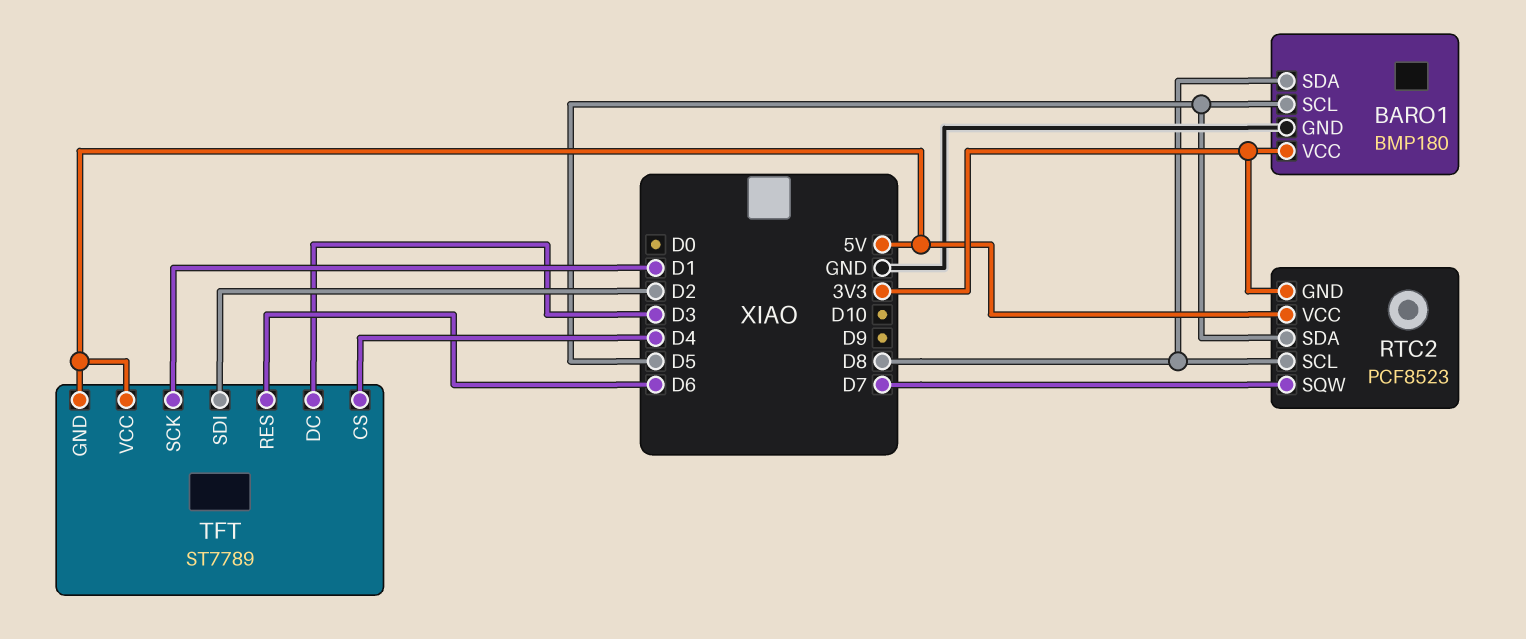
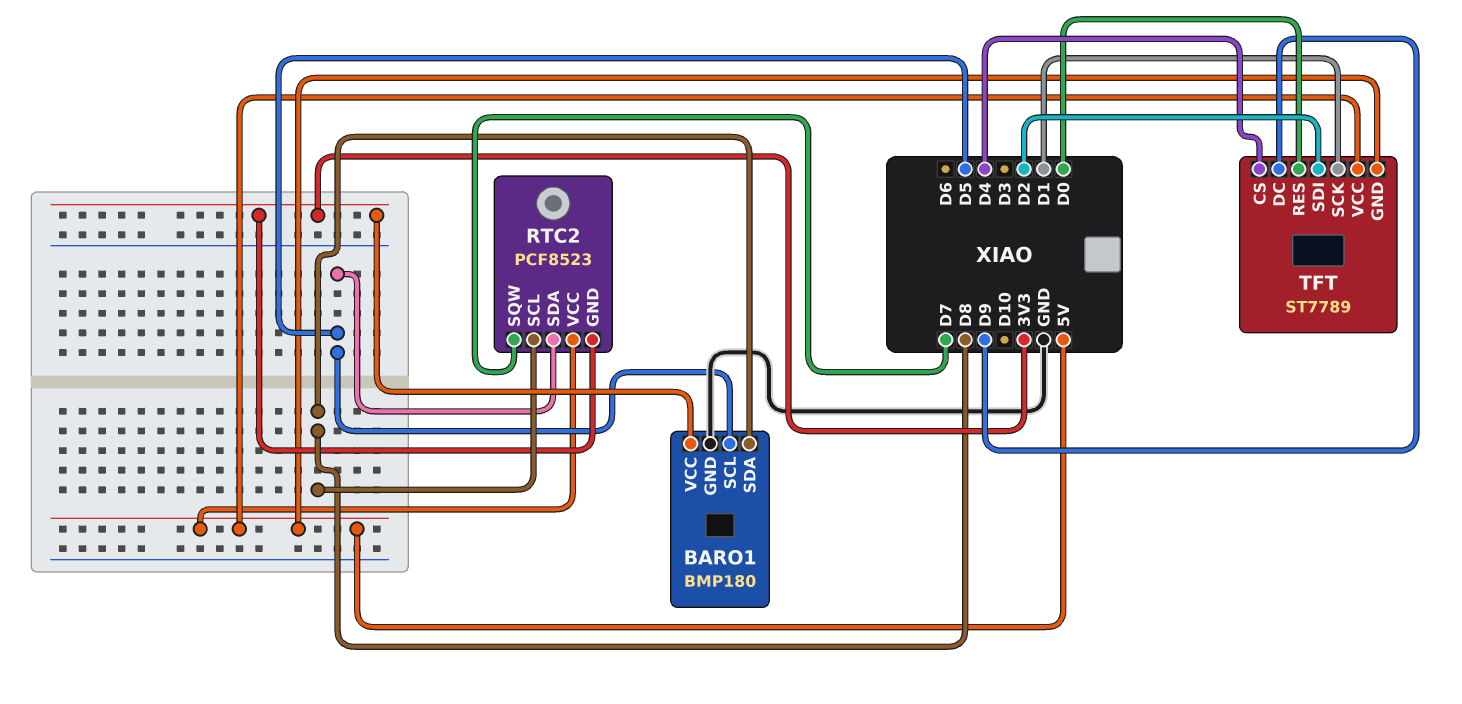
TFT pin DC: D3 -> D9
TFT pin RES: D6 -> D0

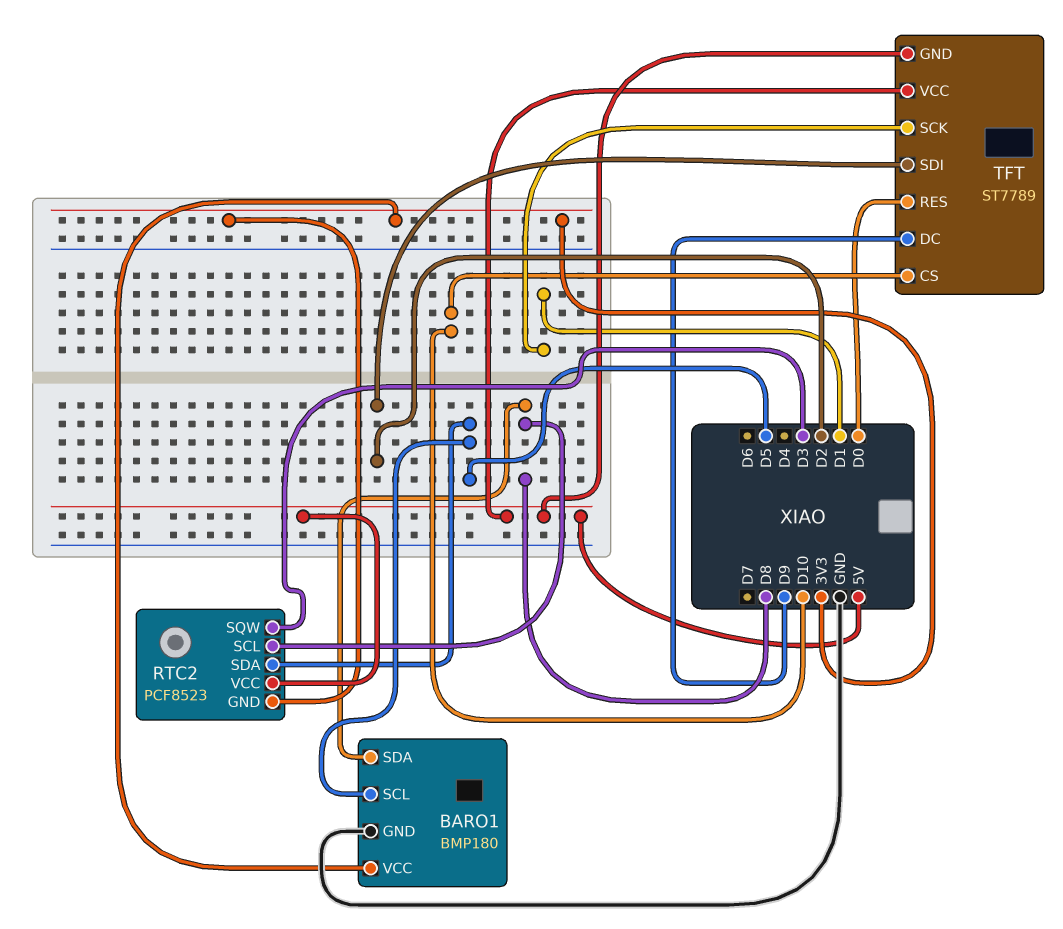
RTC2 pin SQW: D7 -> D3
TFT pin CS: D4 -> D10

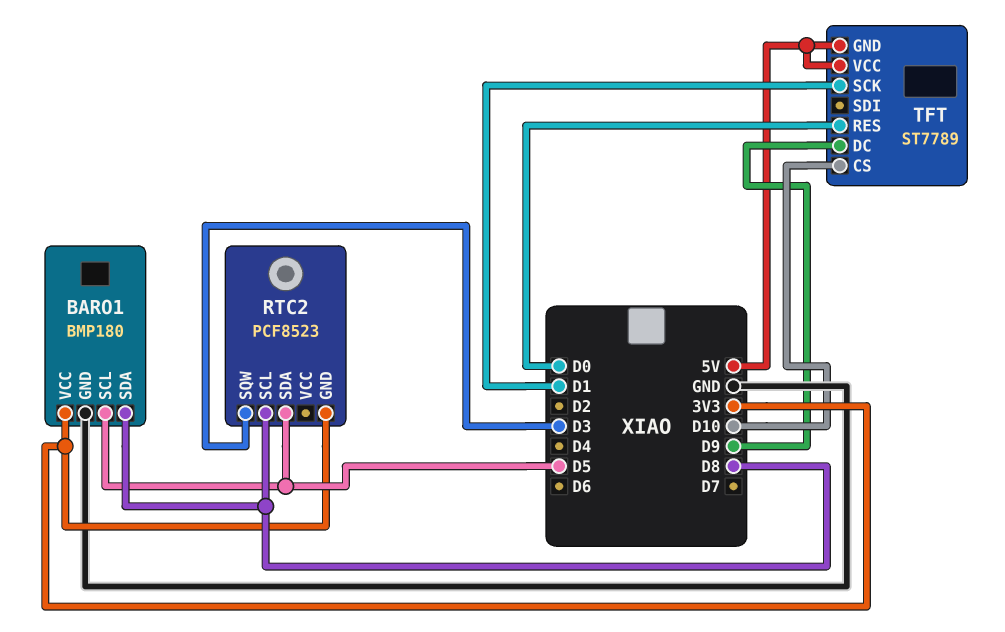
RTC2 pin VCC: 5V -> none
TFT pin SDI: D2 -> none

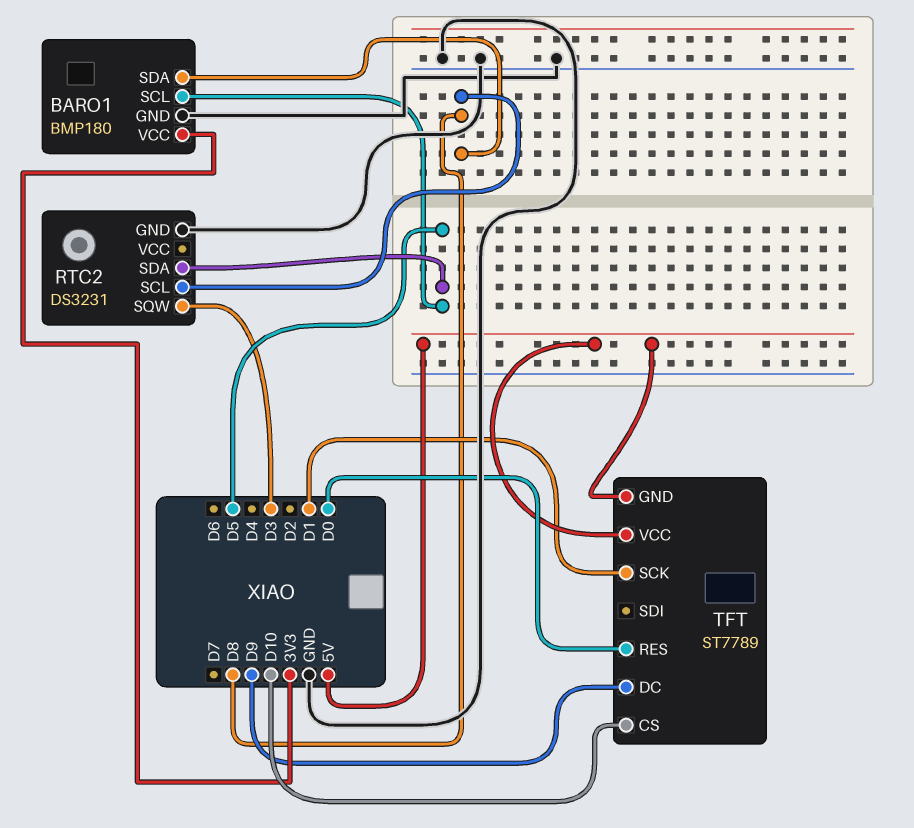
RTC2: PCF8523 -> DS3231
RTC2 pin GND: 3V3 -> GND

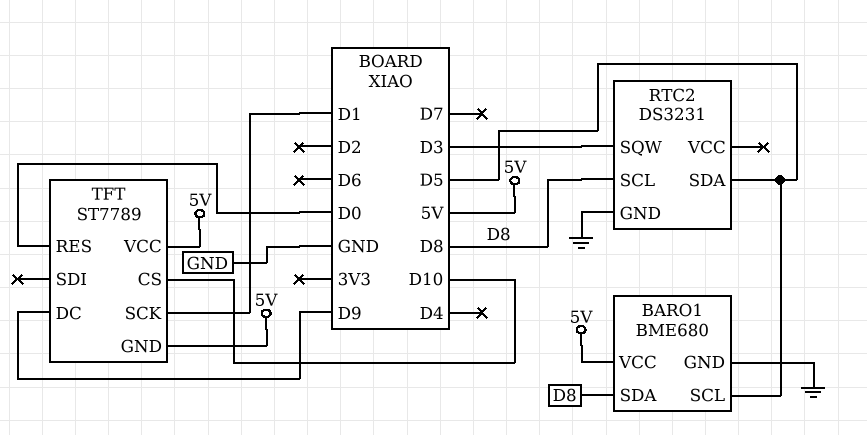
BARO1: BMP180 -> BME680
BARO1 pin VCC: 3V3 -> 5V

